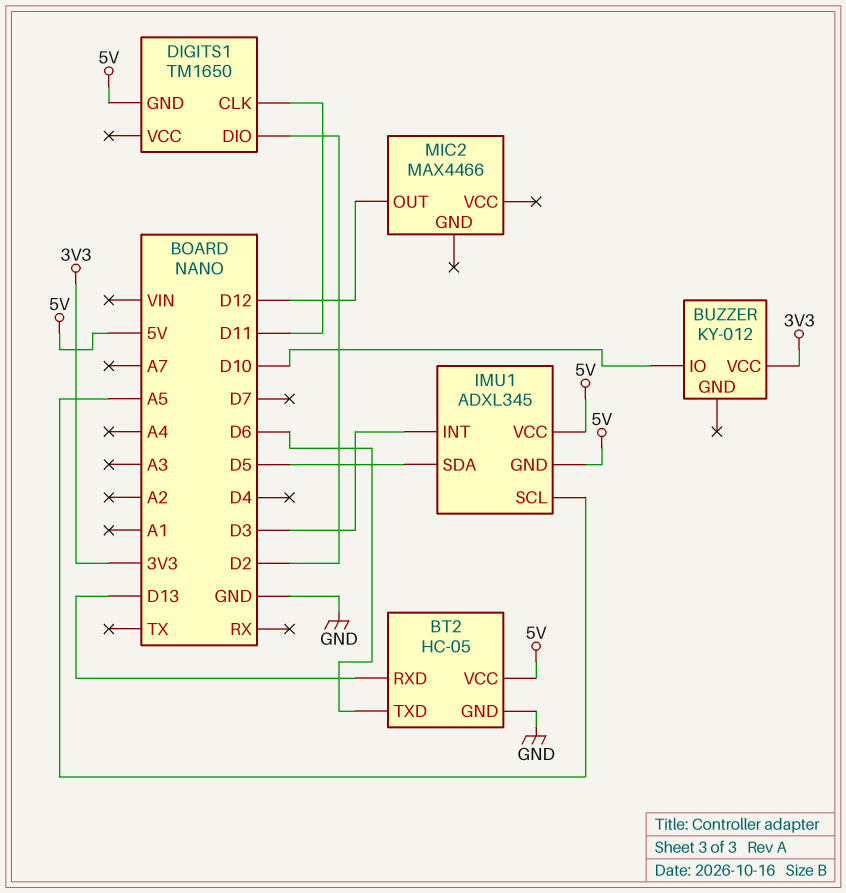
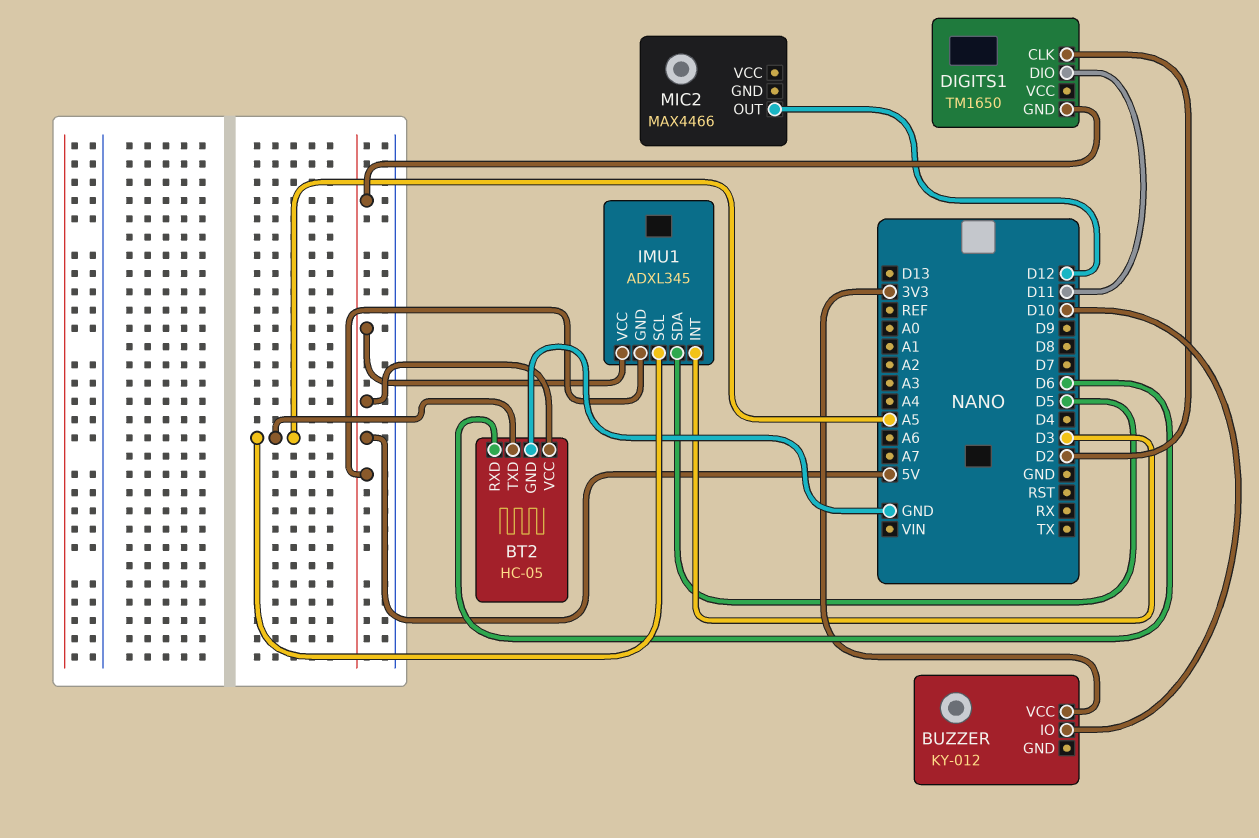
BT2 pin RXD: D13 -> D6
BT2 pin TXD: D6 -> A5
DIGITS1 pin CLK: D11 -> D2
DIGITS1 pin DIO: D2 -> D11

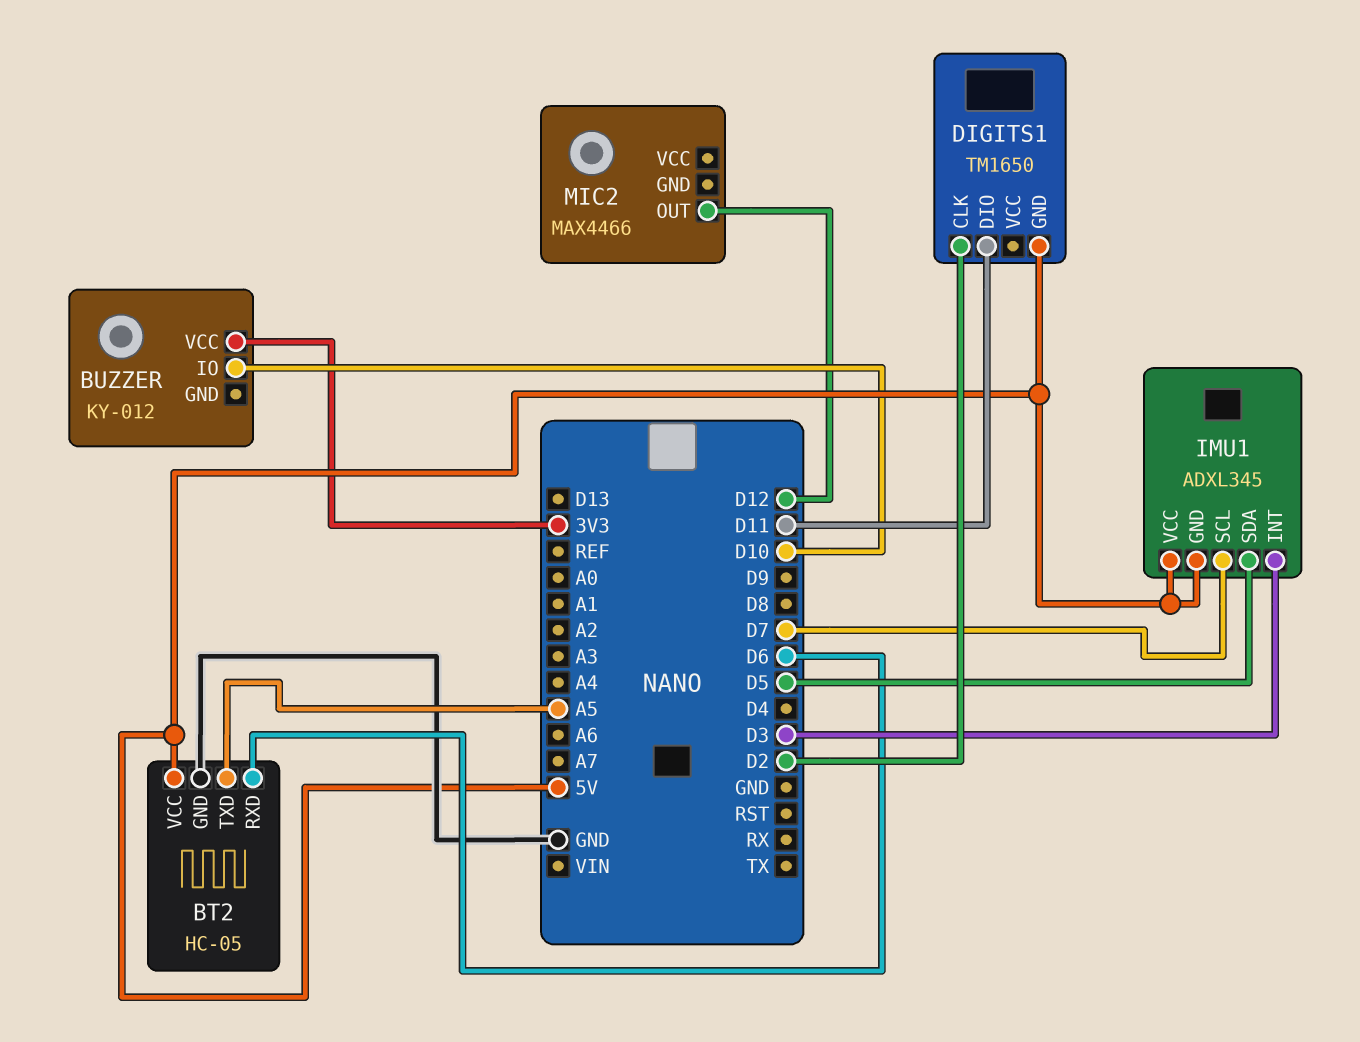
IMU1 pin SCL: A5 -> D7

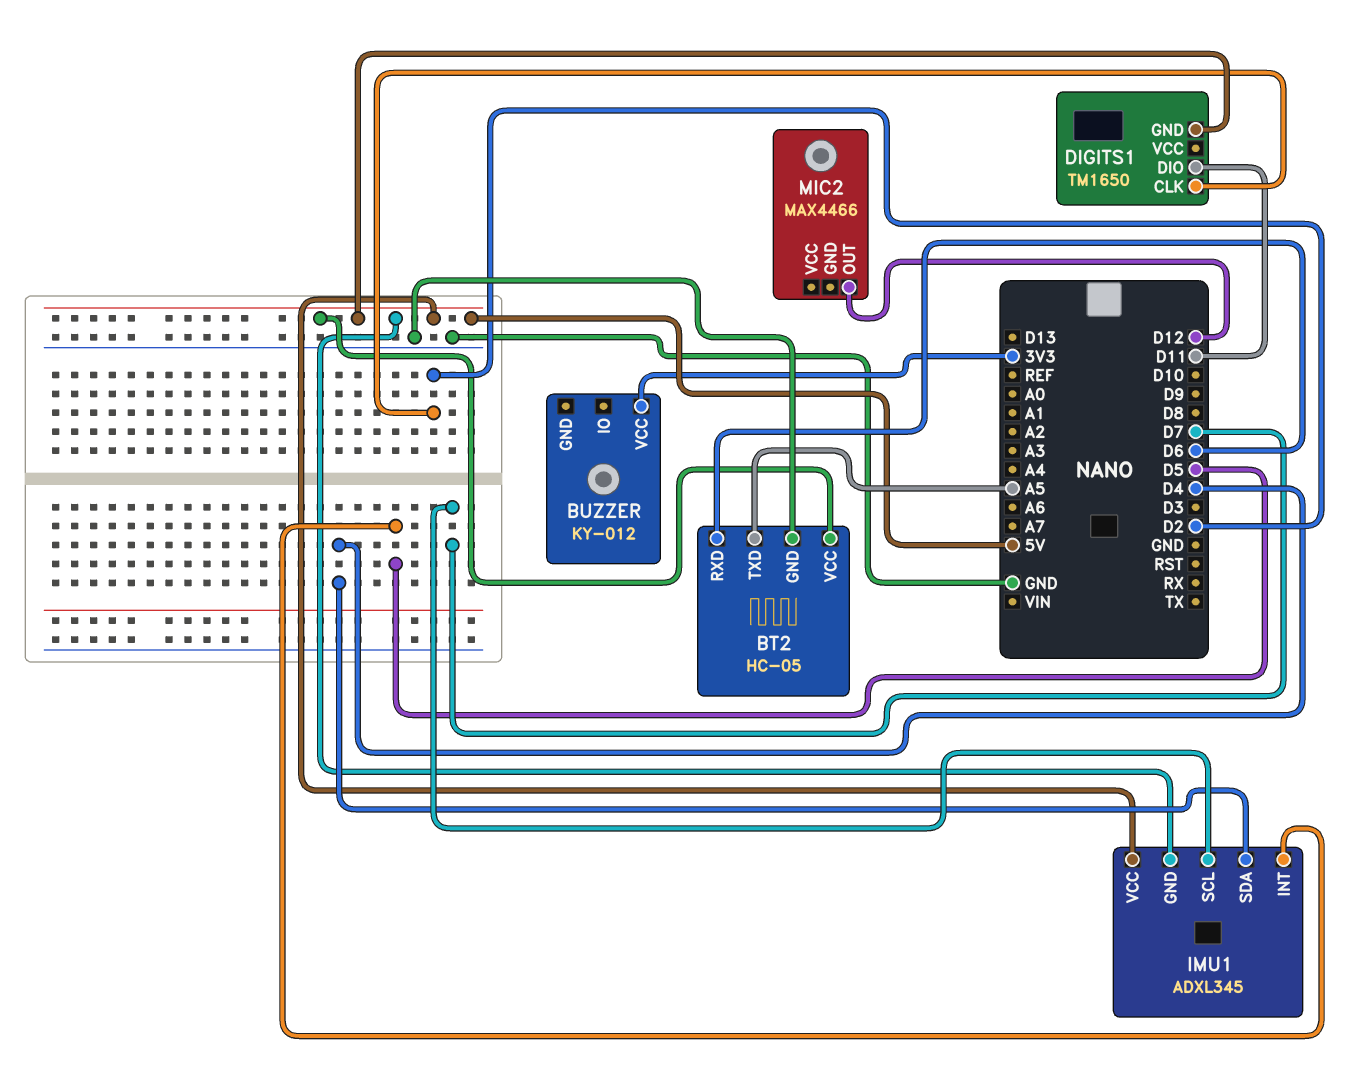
BUZZER pin IO: D10 -> none
IMU1 pin INT: D3 -> D5
IMU1 pin SDA: D5 -> D4

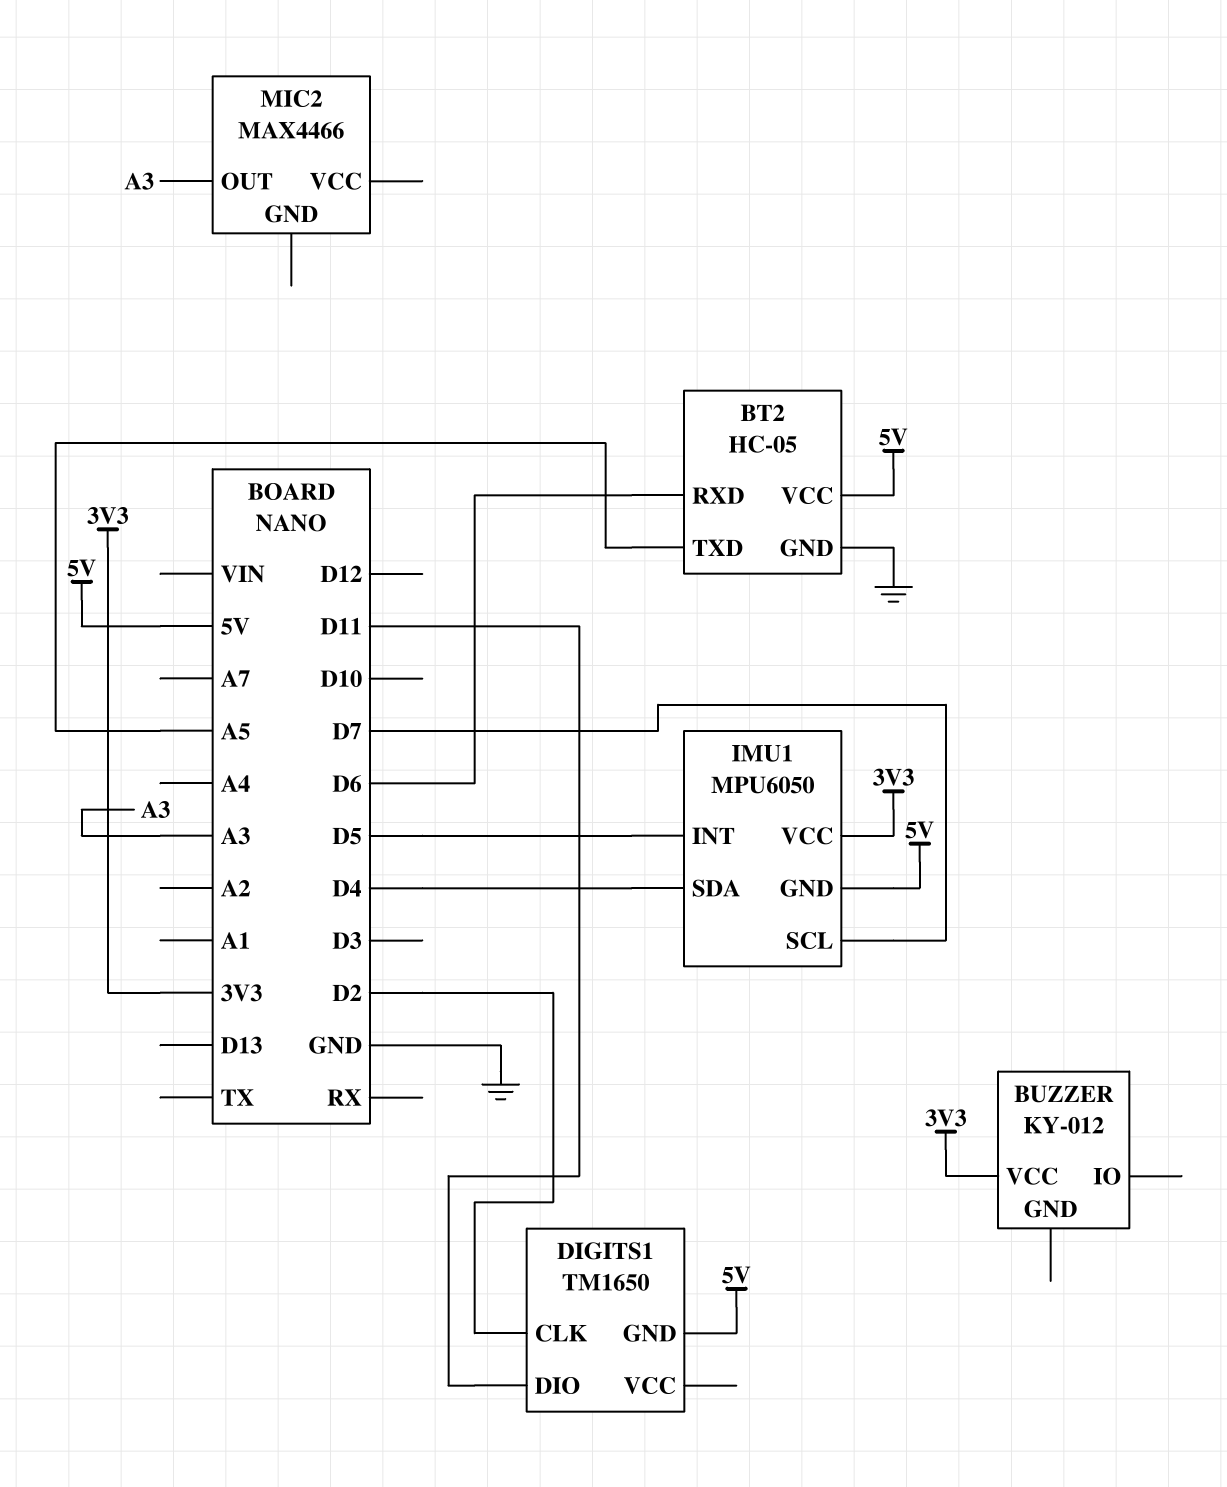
IMU1: ADXL345 -> MPU6050
IMU1 pin VCC: 5V -> 3V3
MIC2 pin OUT: D12 -> A3

